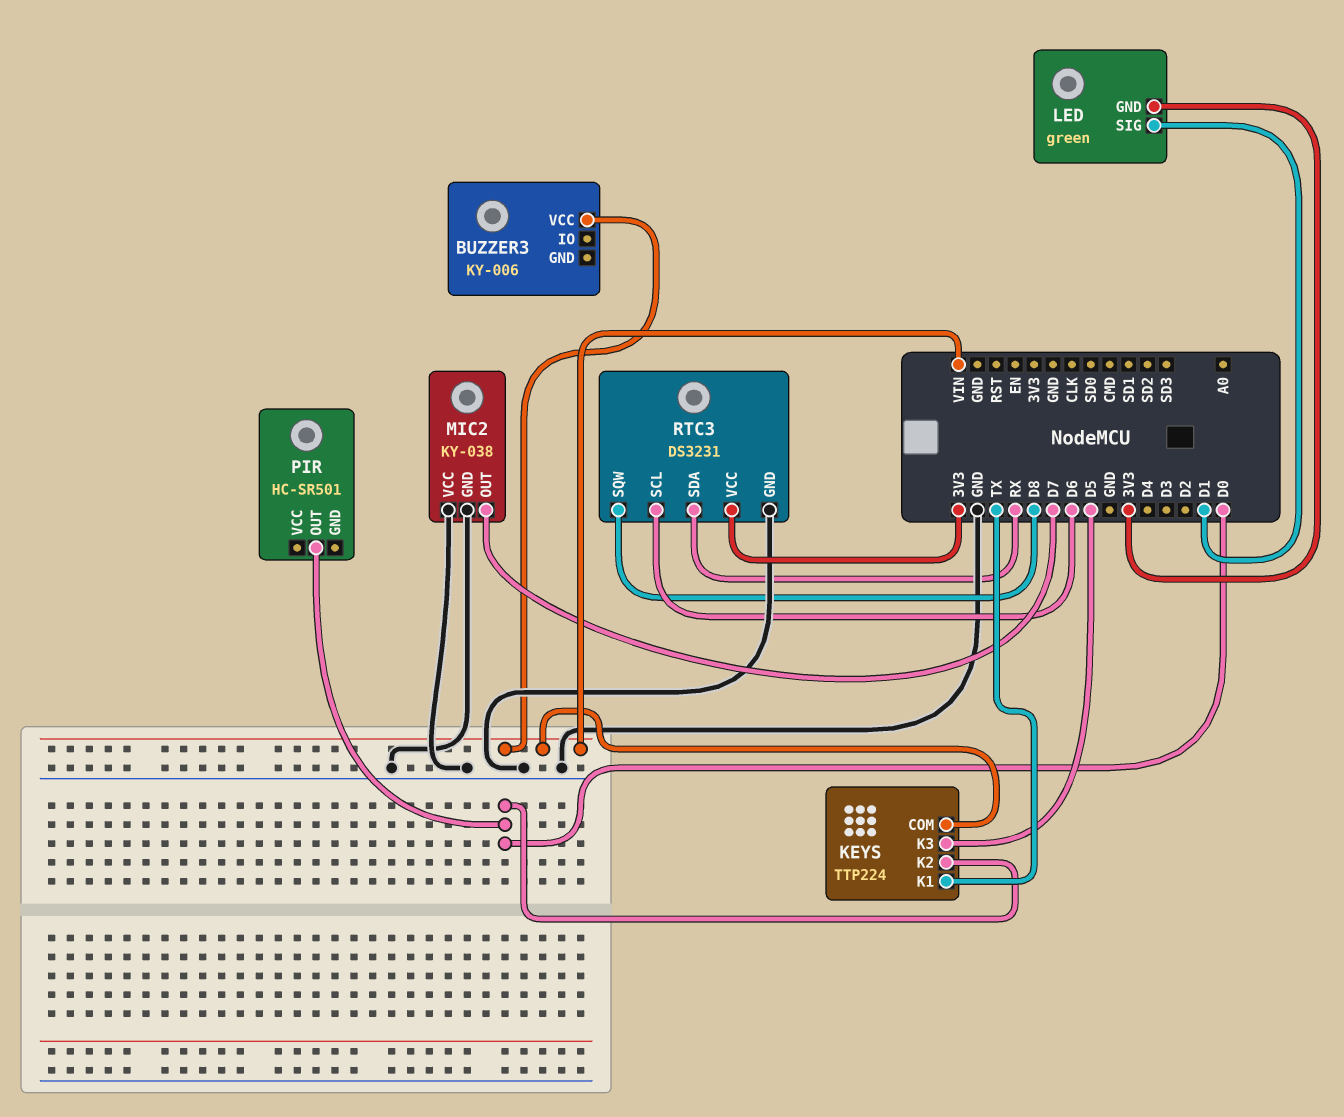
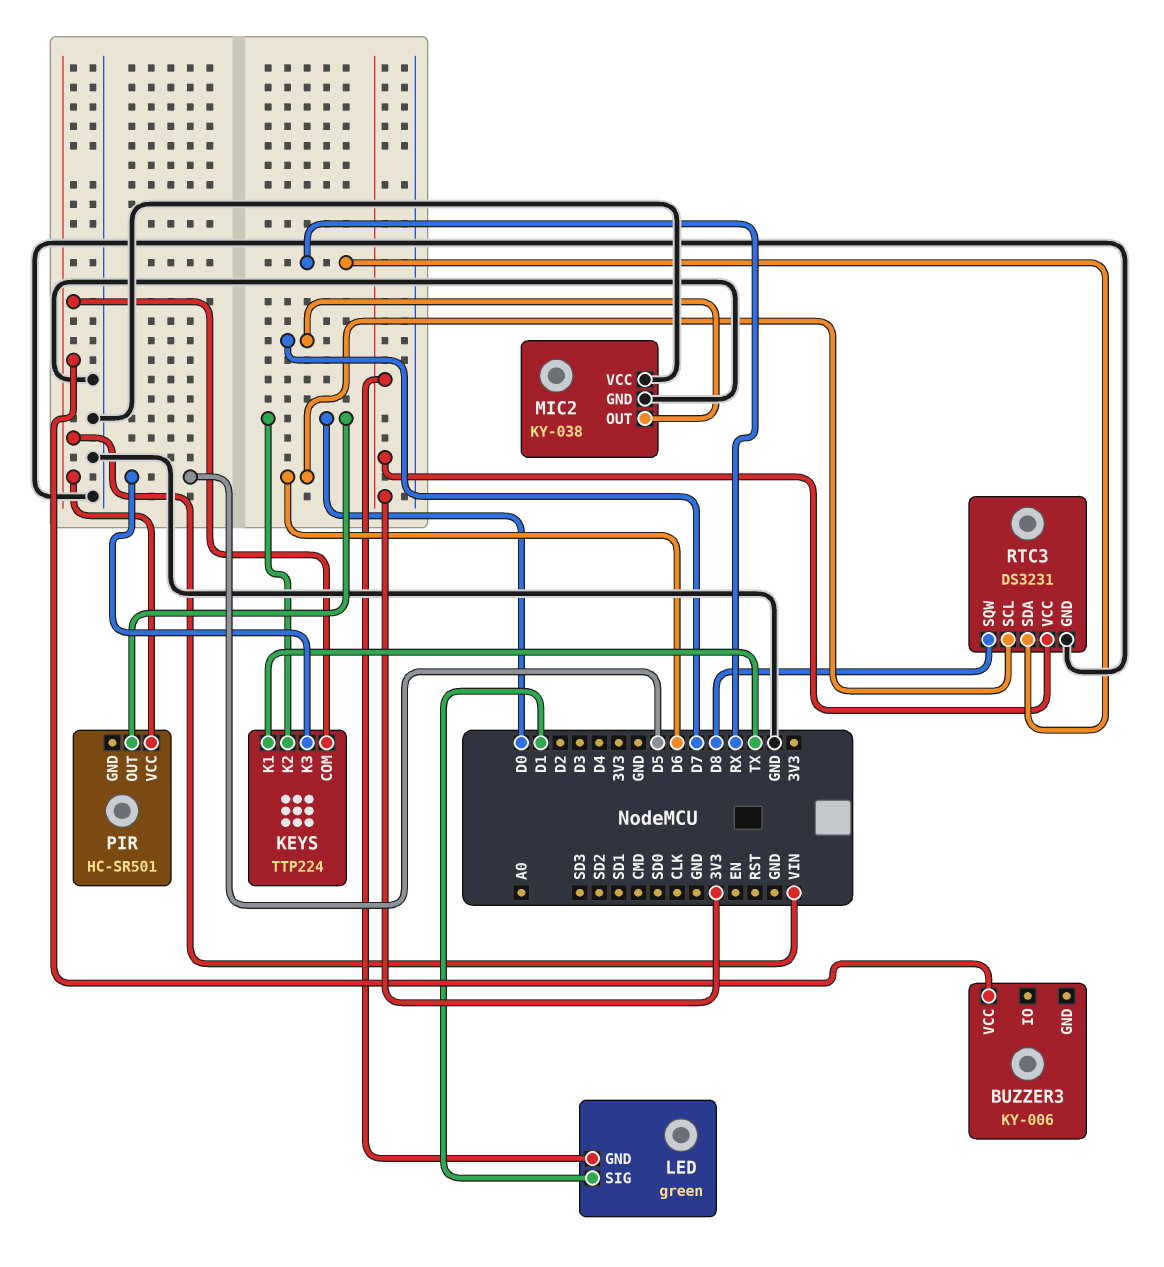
PIR pin VCC: none -> VIN

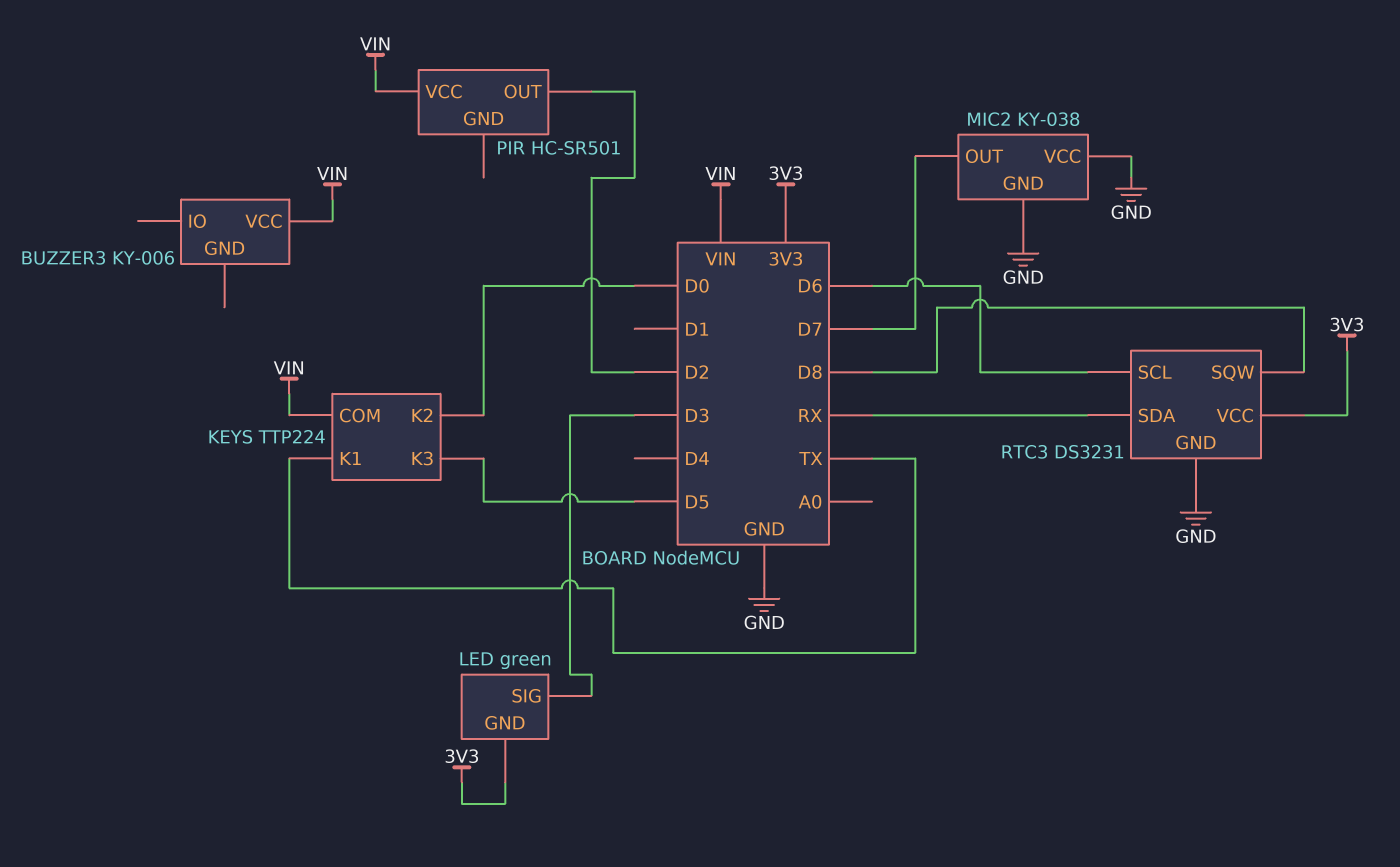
LED pin SIG: D1 -> D3
PIR pin OUT: D0 -> D2

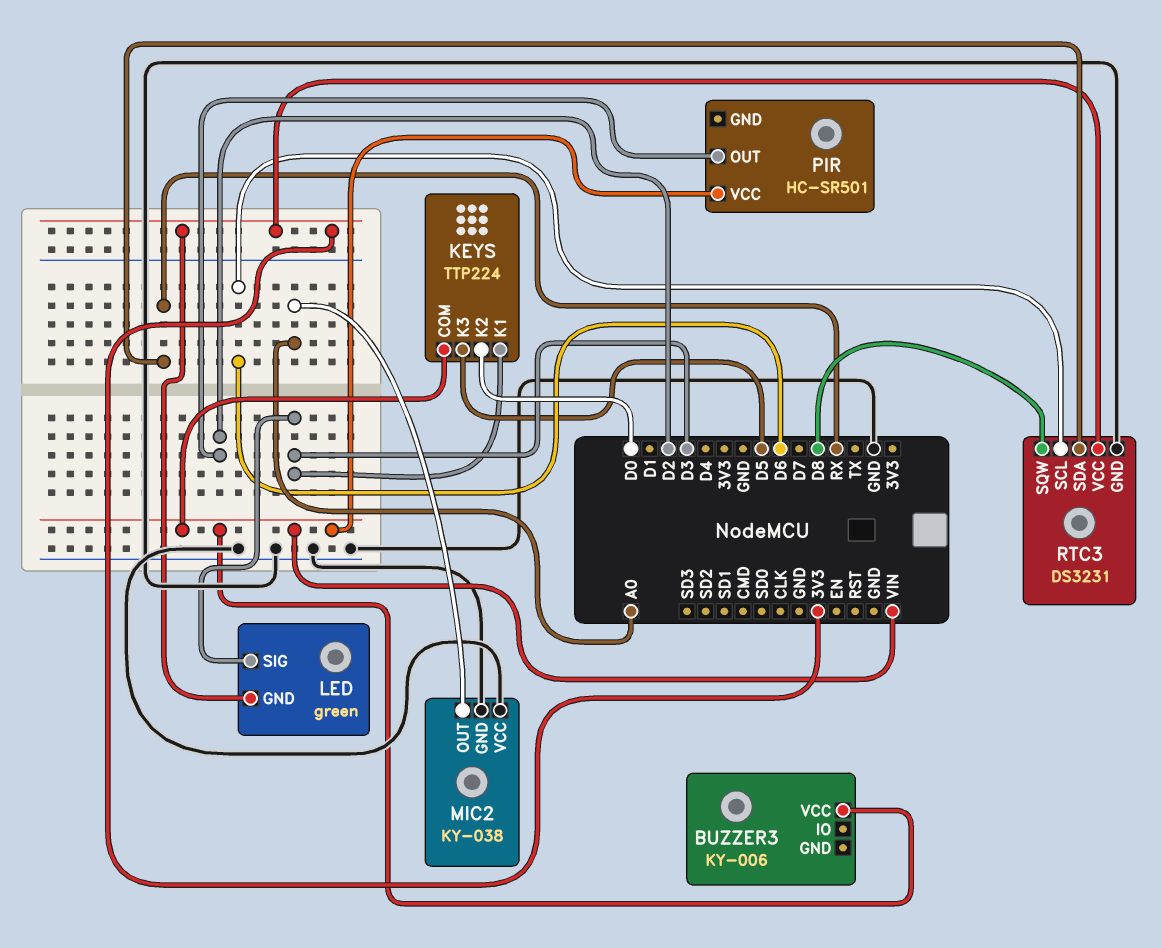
KEYS pin K1: TX -> D3
MIC2 pin OUT: D7 -> A0

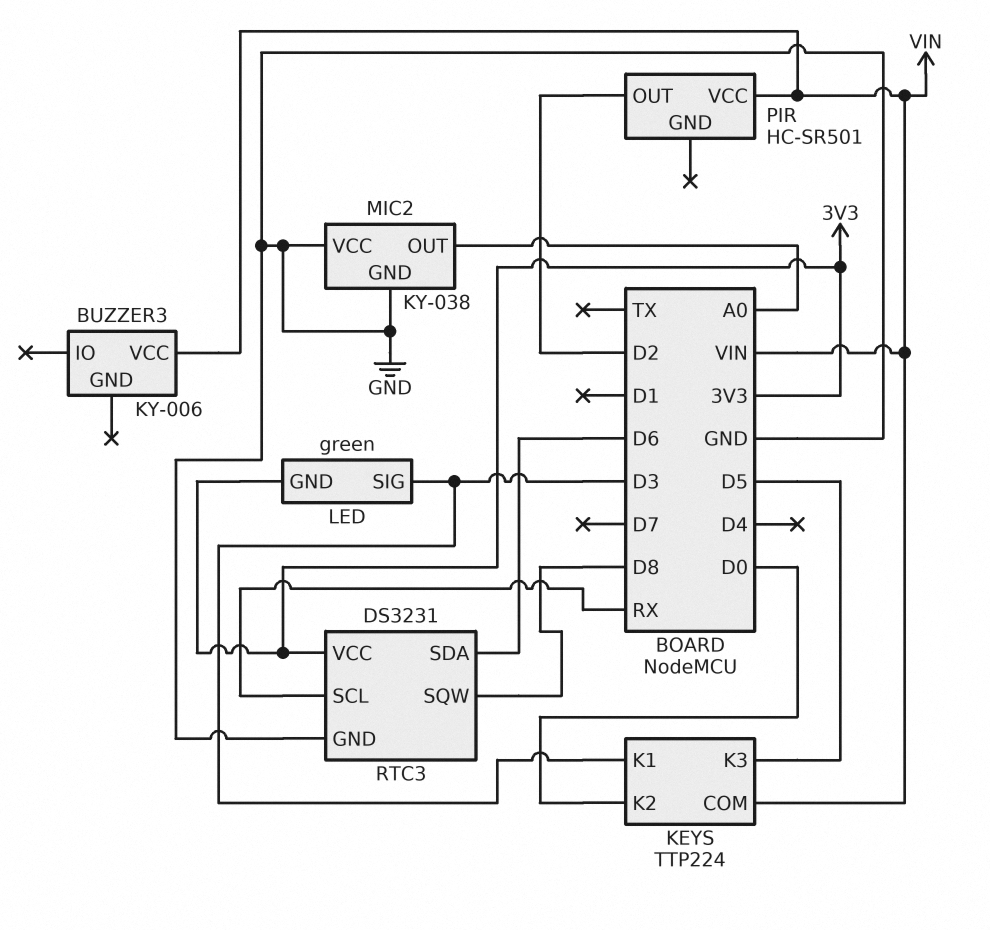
RTC3 pin SCL: D6 -> RX
RTC3 pin SDA: RX -> D6

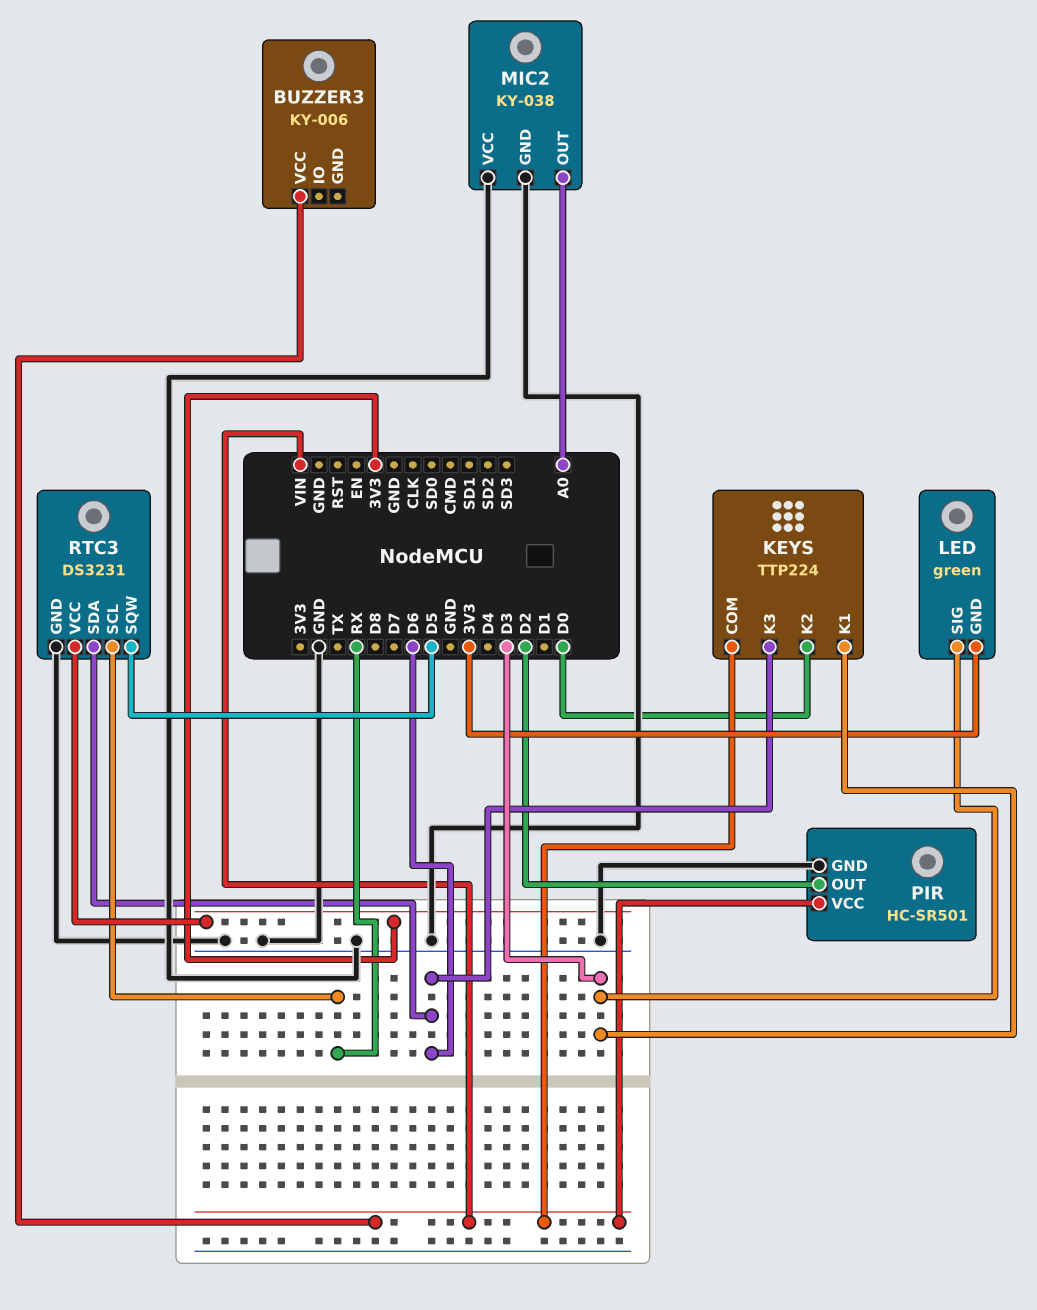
KEYS pin K3: D5 -> D6
PIR pin GND: none -> GND
RTC3 pin SQW: D8 -> D5

